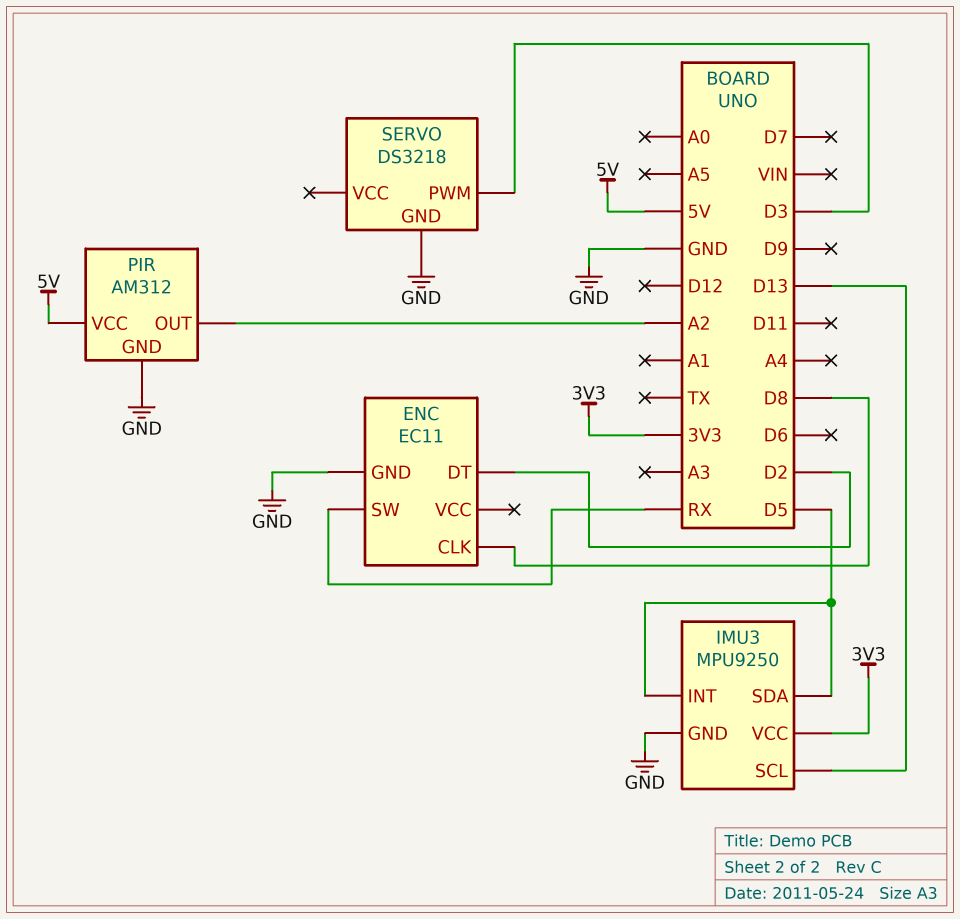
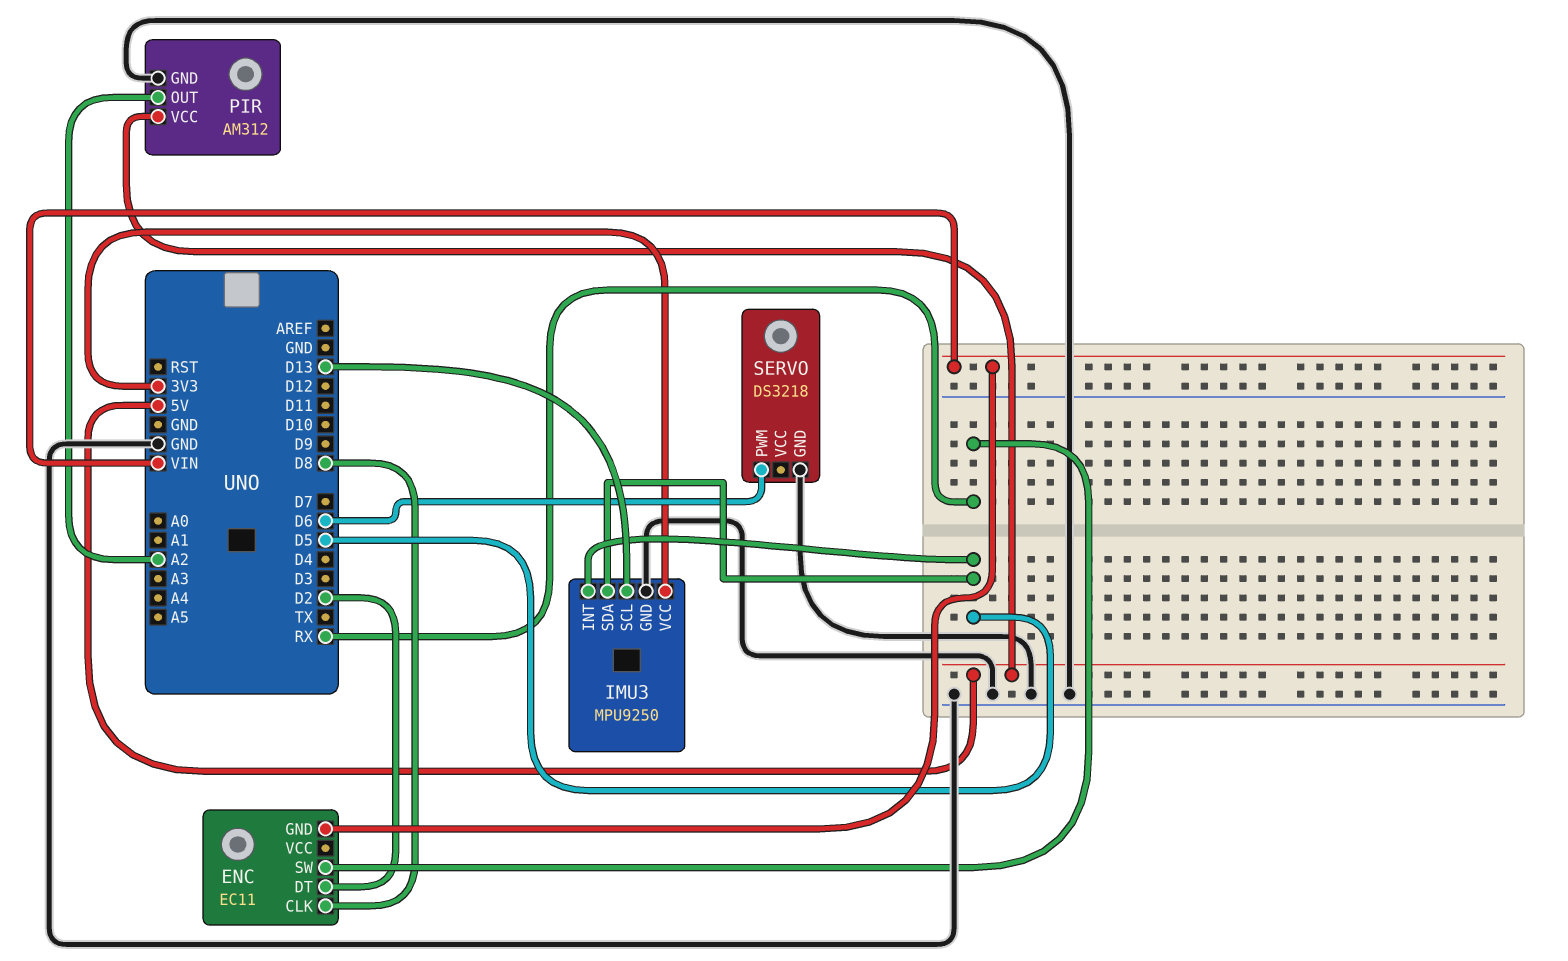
ENC pin GND: GND -> VIN
SERVO pin PWM: D3 -> D6

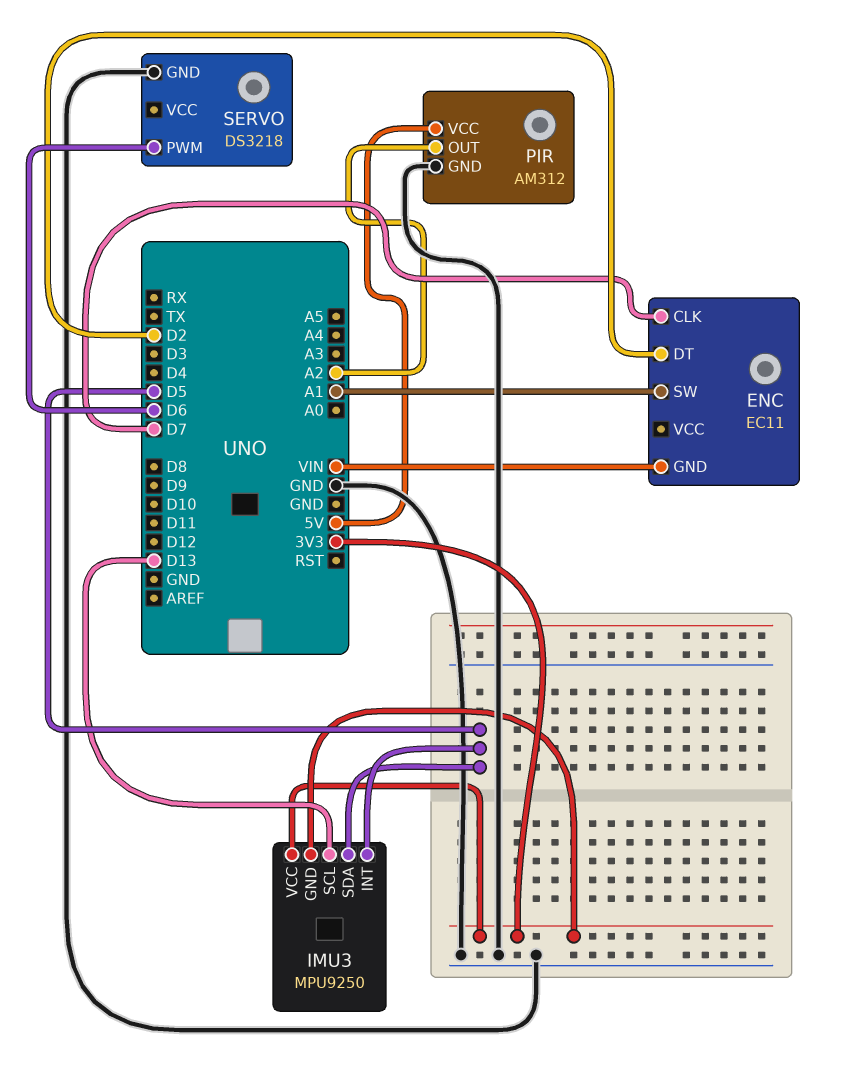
ENC pin CLK: D8 -> D7
ENC pin SW: RX -> A1
IMU3 pin GND: GND -> 3V3

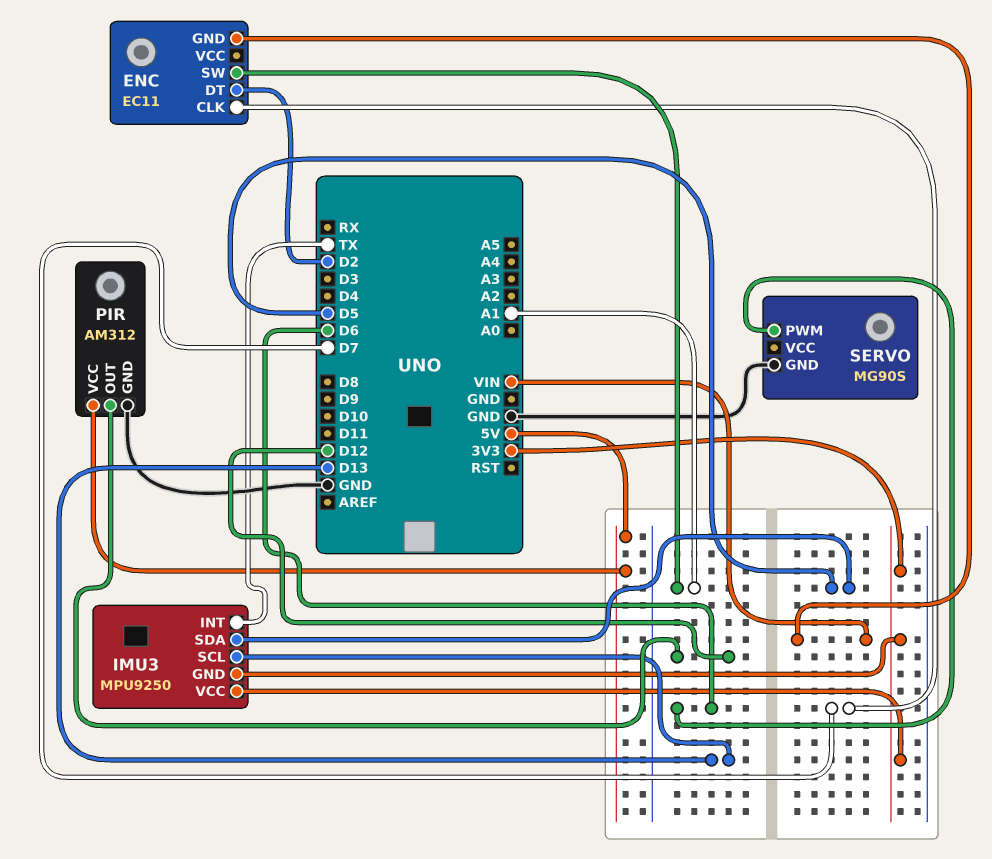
IMU3 pin INT: D5 -> TX
PIR pin OUT: A2 -> D12
SERVO: DS3218 -> MG90S

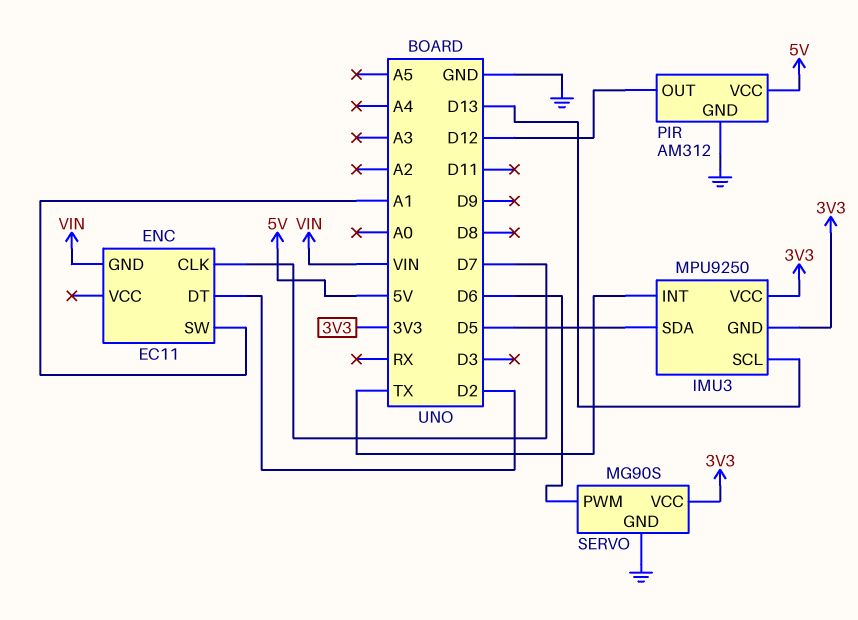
SERVO pin VCC: none -> 3V3

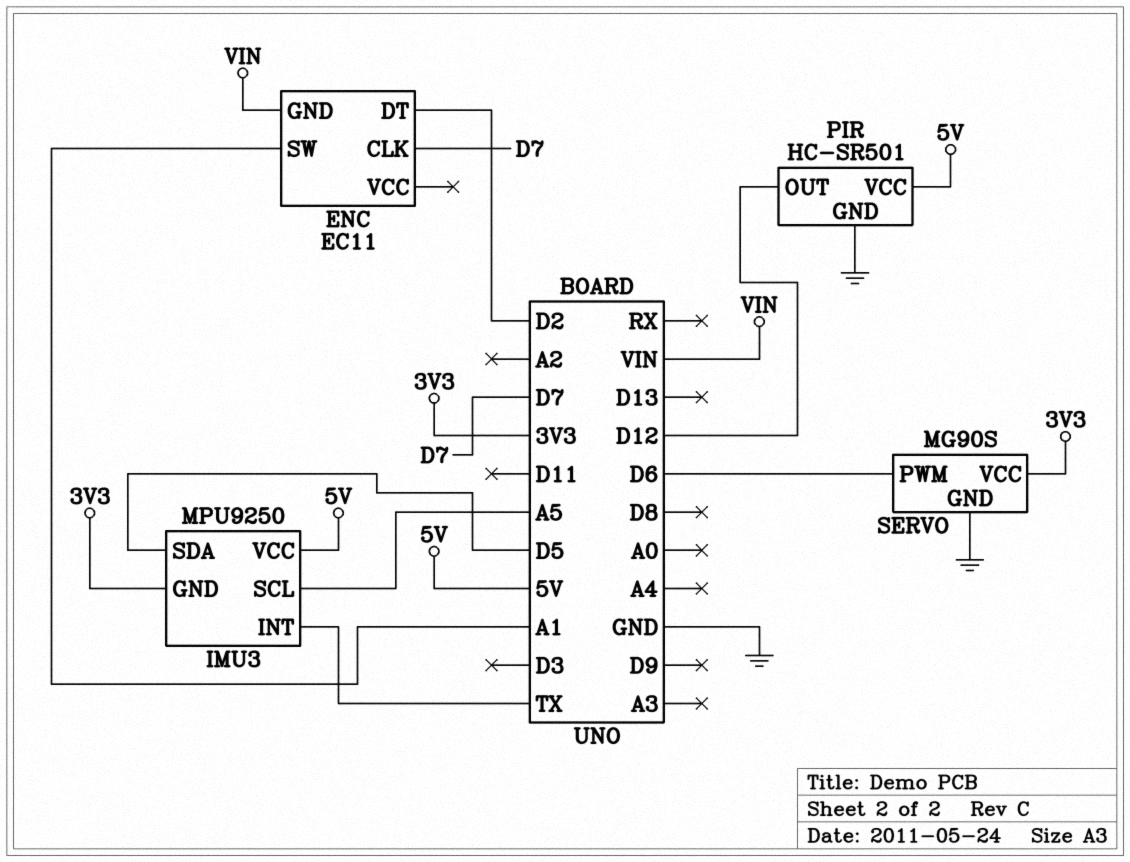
IMU3 pin SCL: D13 -> A5
IMU3 pin VCC: 3V3 -> 5V
PIR: AM312 -> HC-SR501

